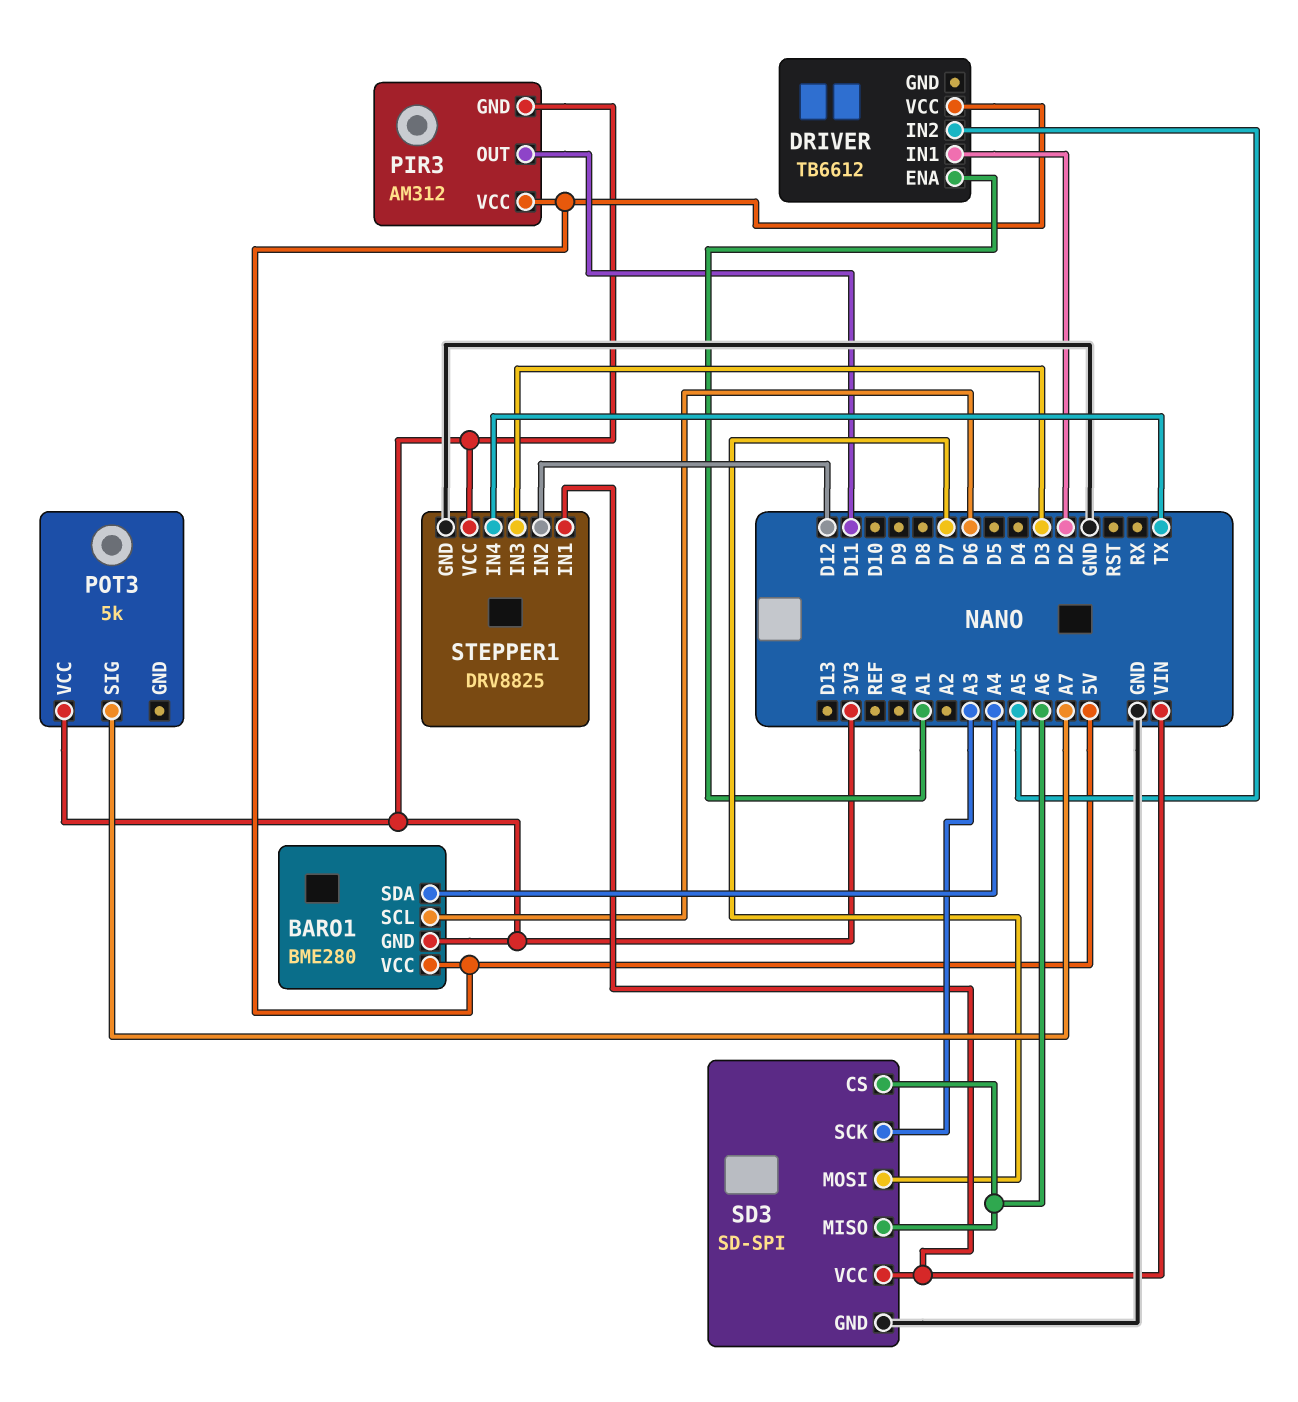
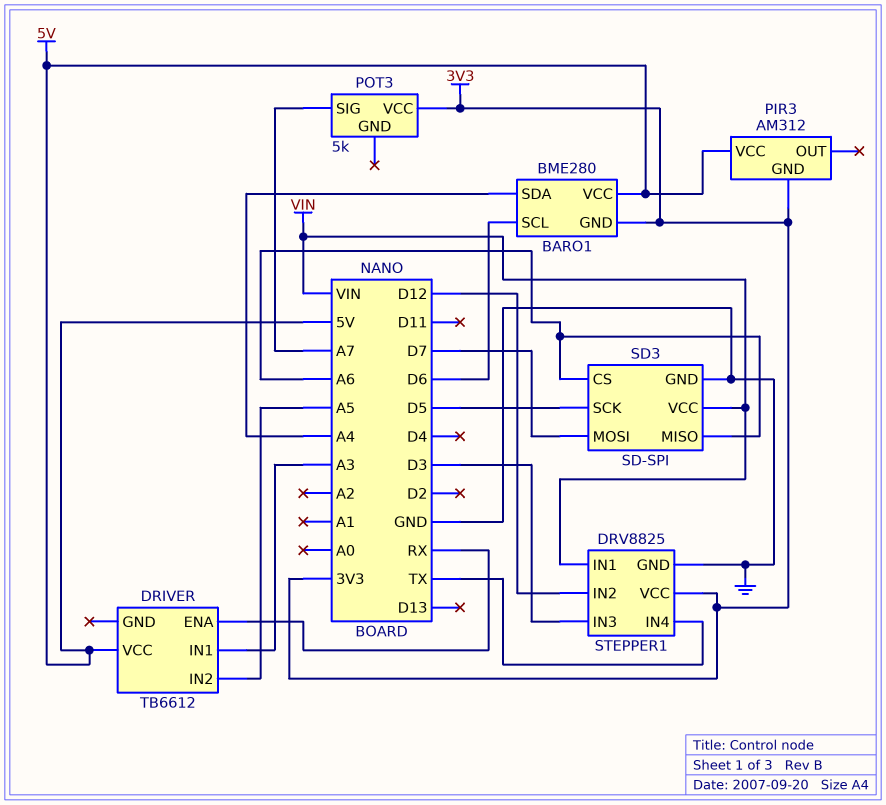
DRIVER pin ENA: A1 -> RX
DRIVER pin IN1: D2 -> A3
PIR3 pin OUT: D11 -> none
SD3 pin SCK: A3 -> D5

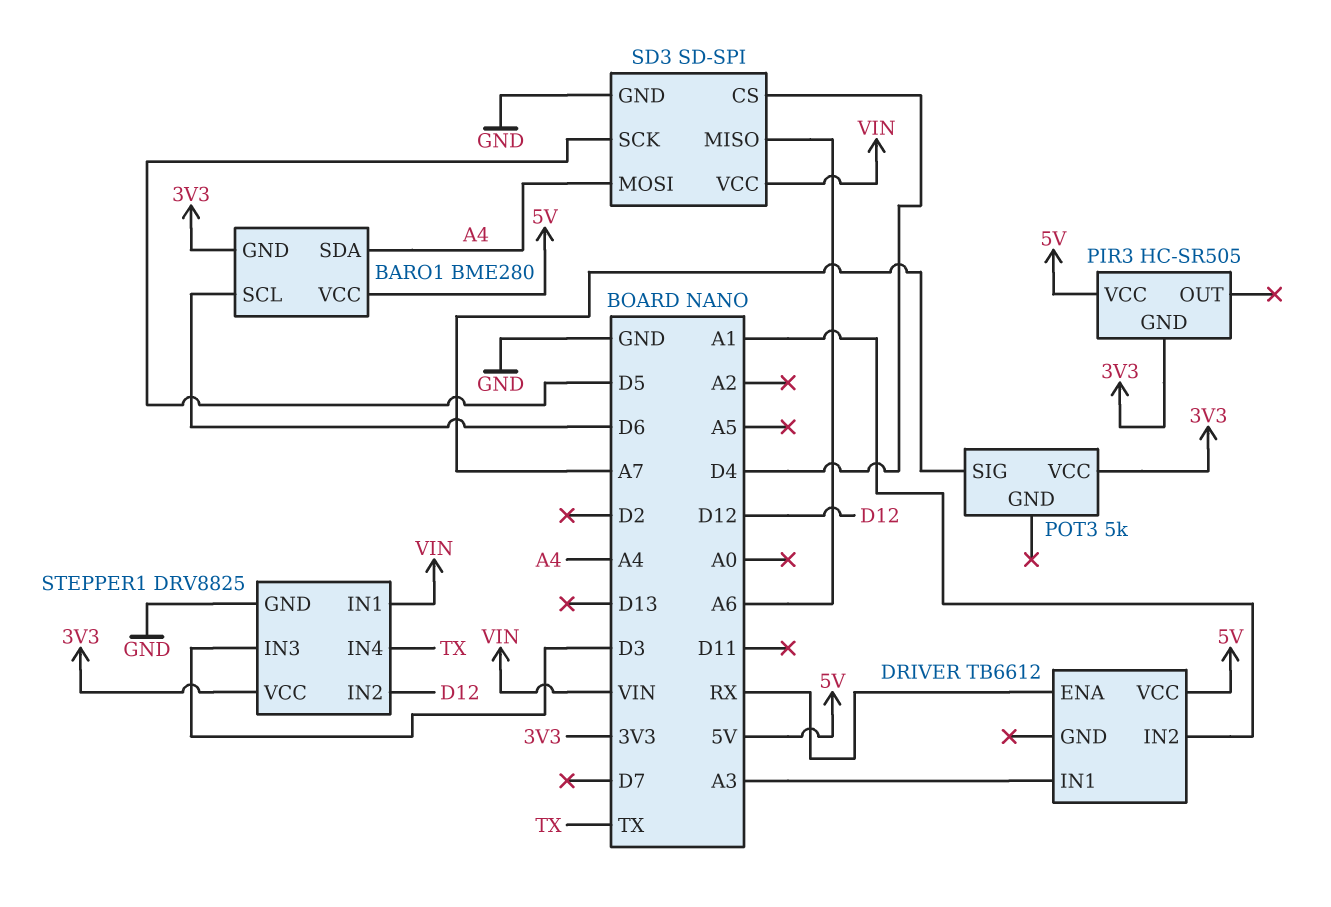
DRIVER pin IN2: A5 -> A1
PIR3: AM312 -> HC-SR505
SD3 pin CS: A6 -> D4
SD3 pin MOSI: D7 -> A4

